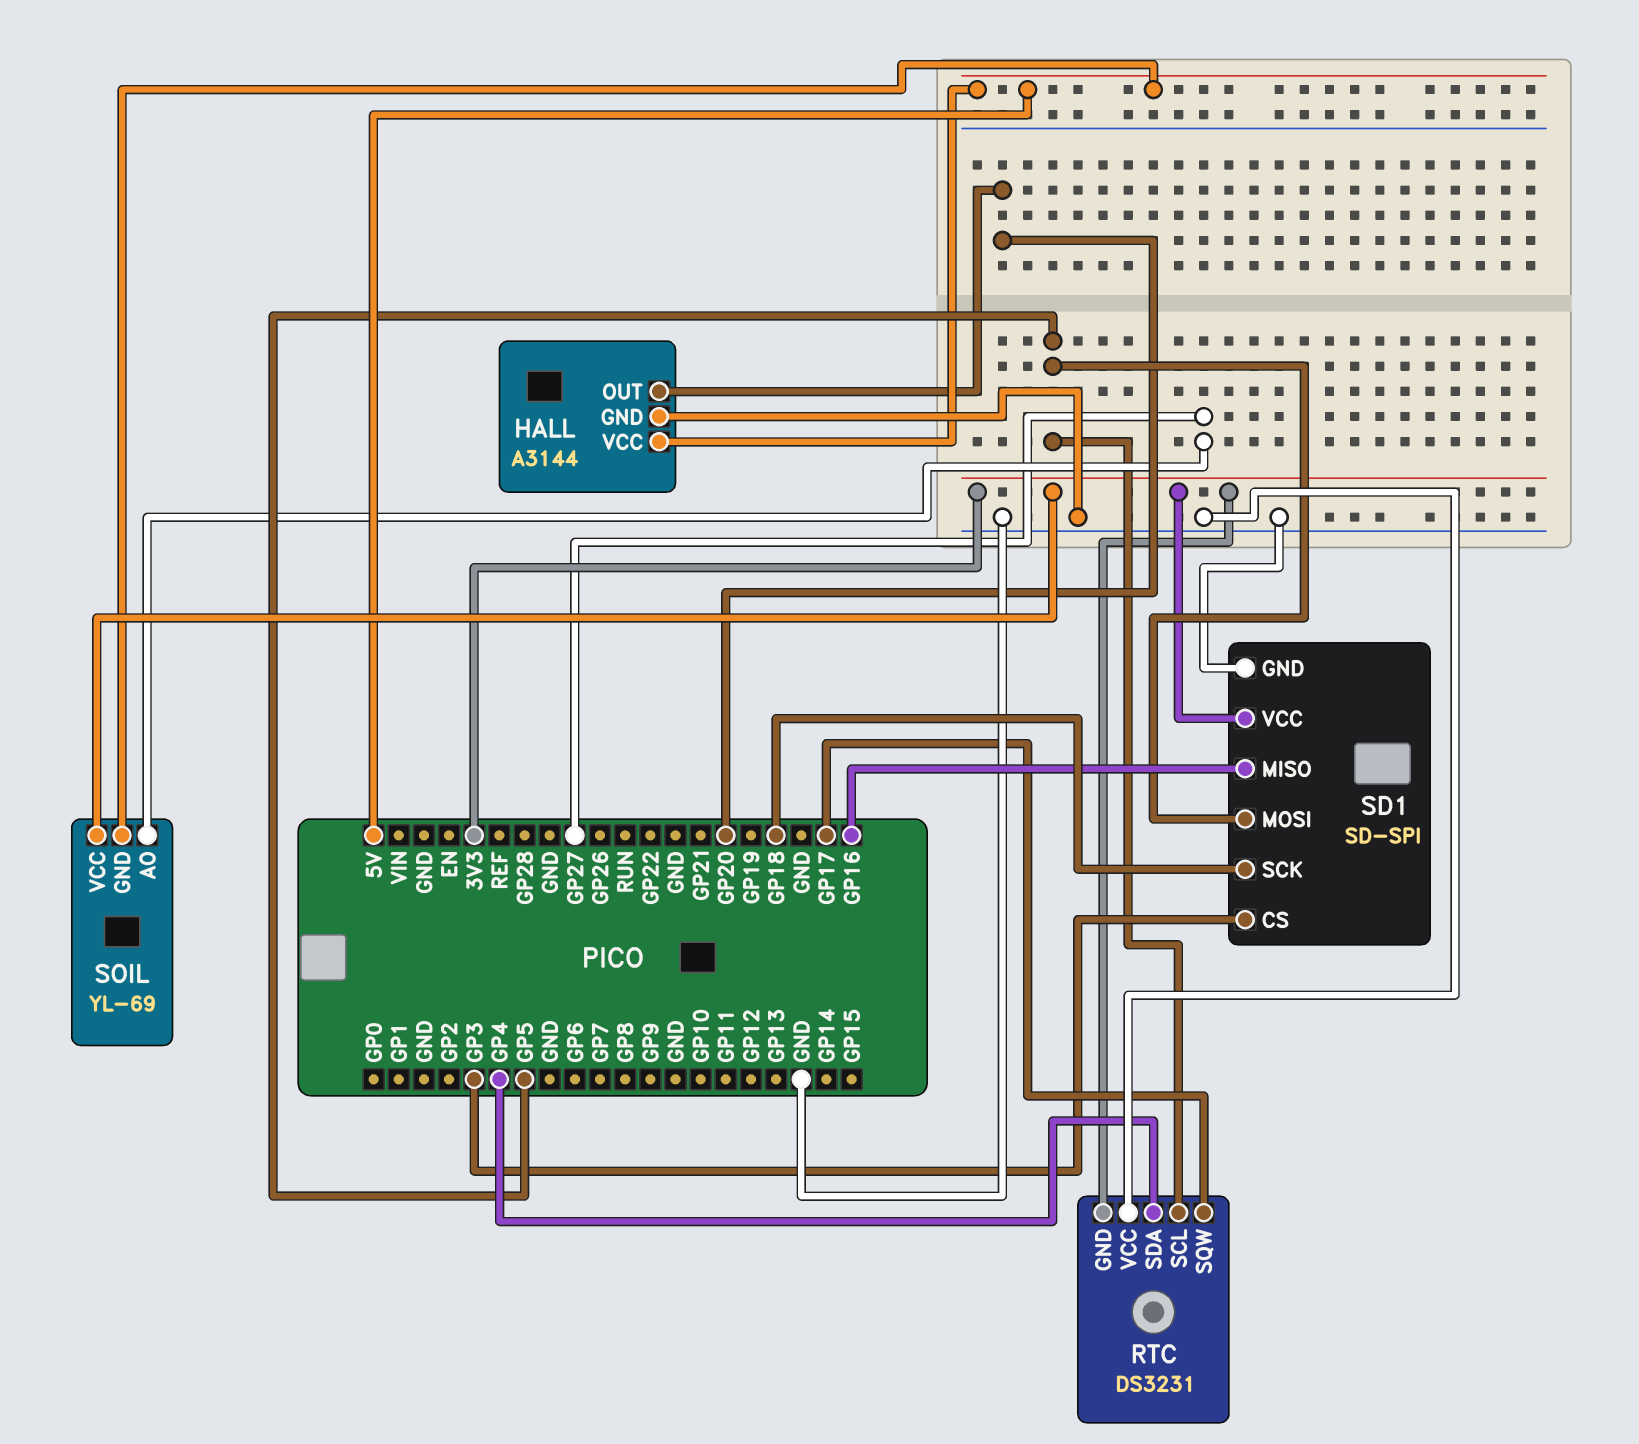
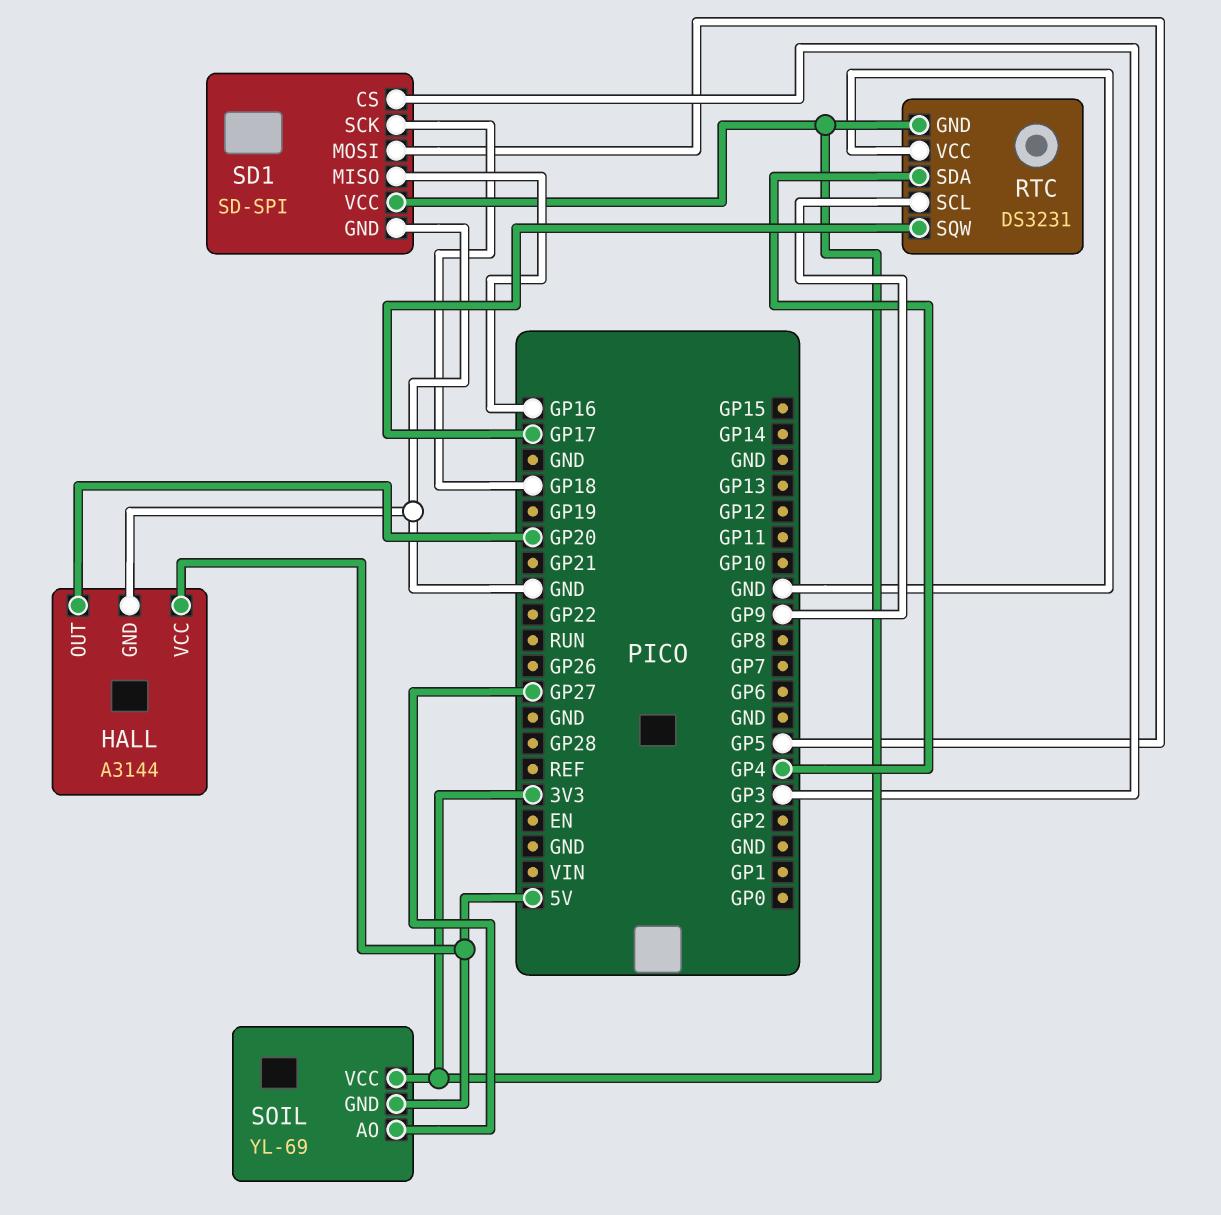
RTC pin SCL: GP5 -> GP9

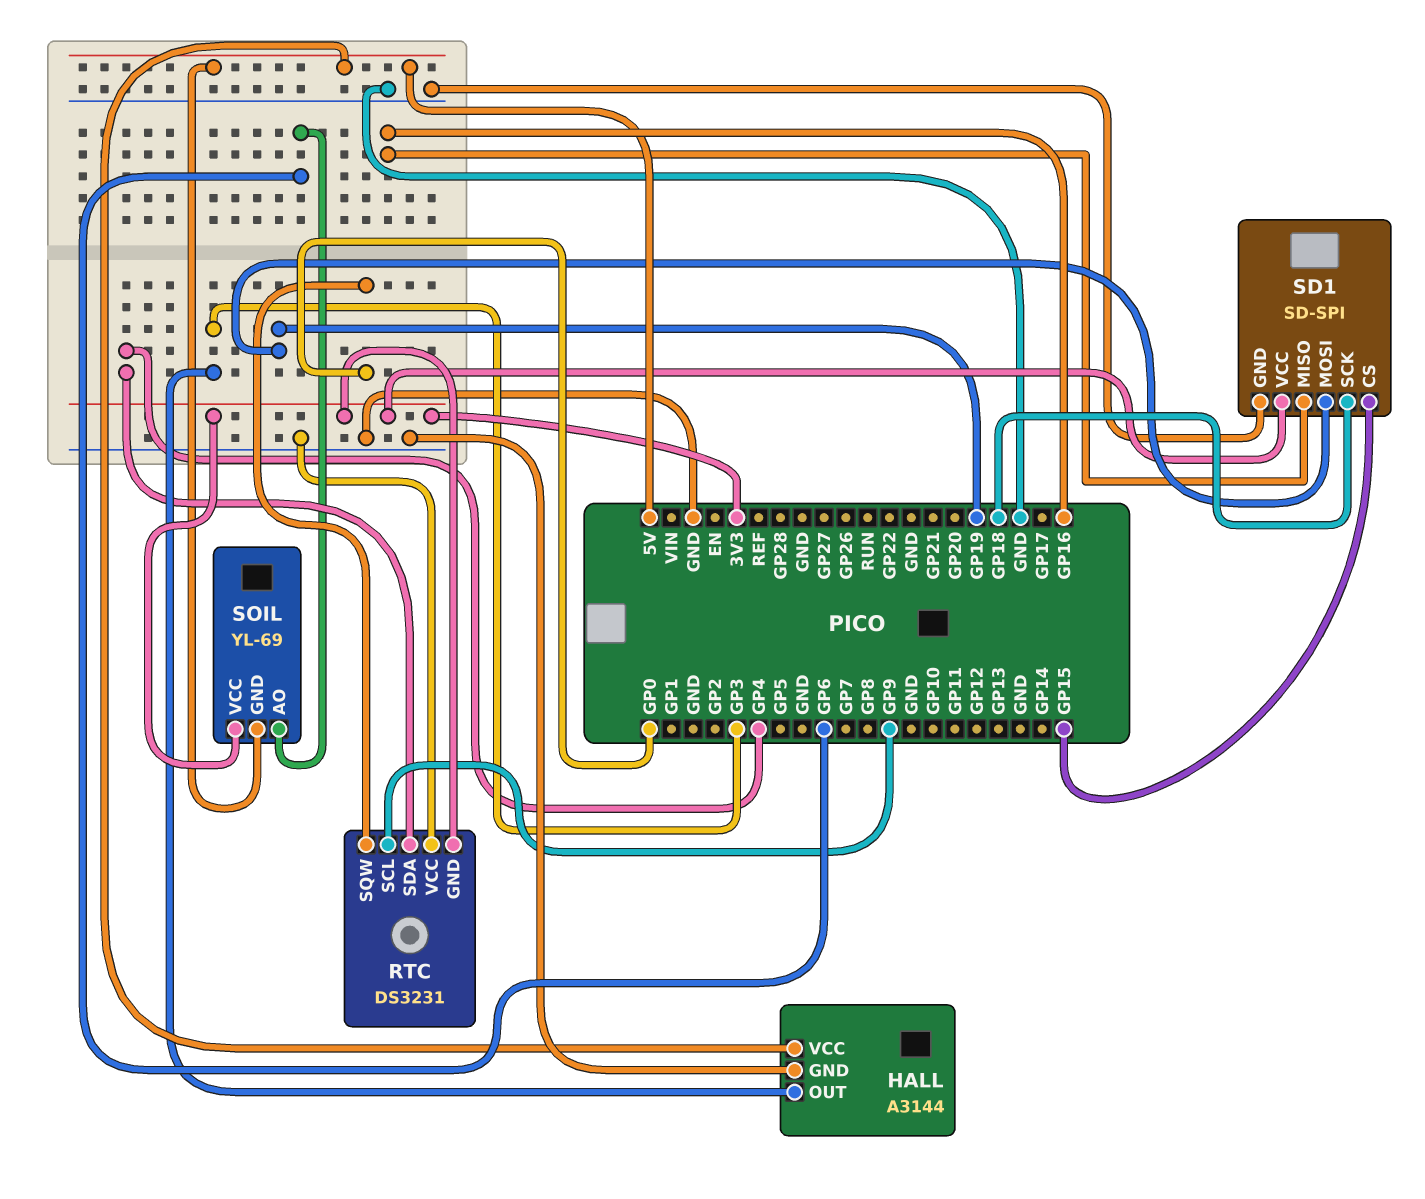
HALL pin OUT: GP20 -> GP3
RTC pin SQW: GP17 -> GP0
SD1 pin CS: GP3 -> GP15
SD1 pin MOSI: GP5 -> GP19
SOIL pin AO: GP27 -> GP6

